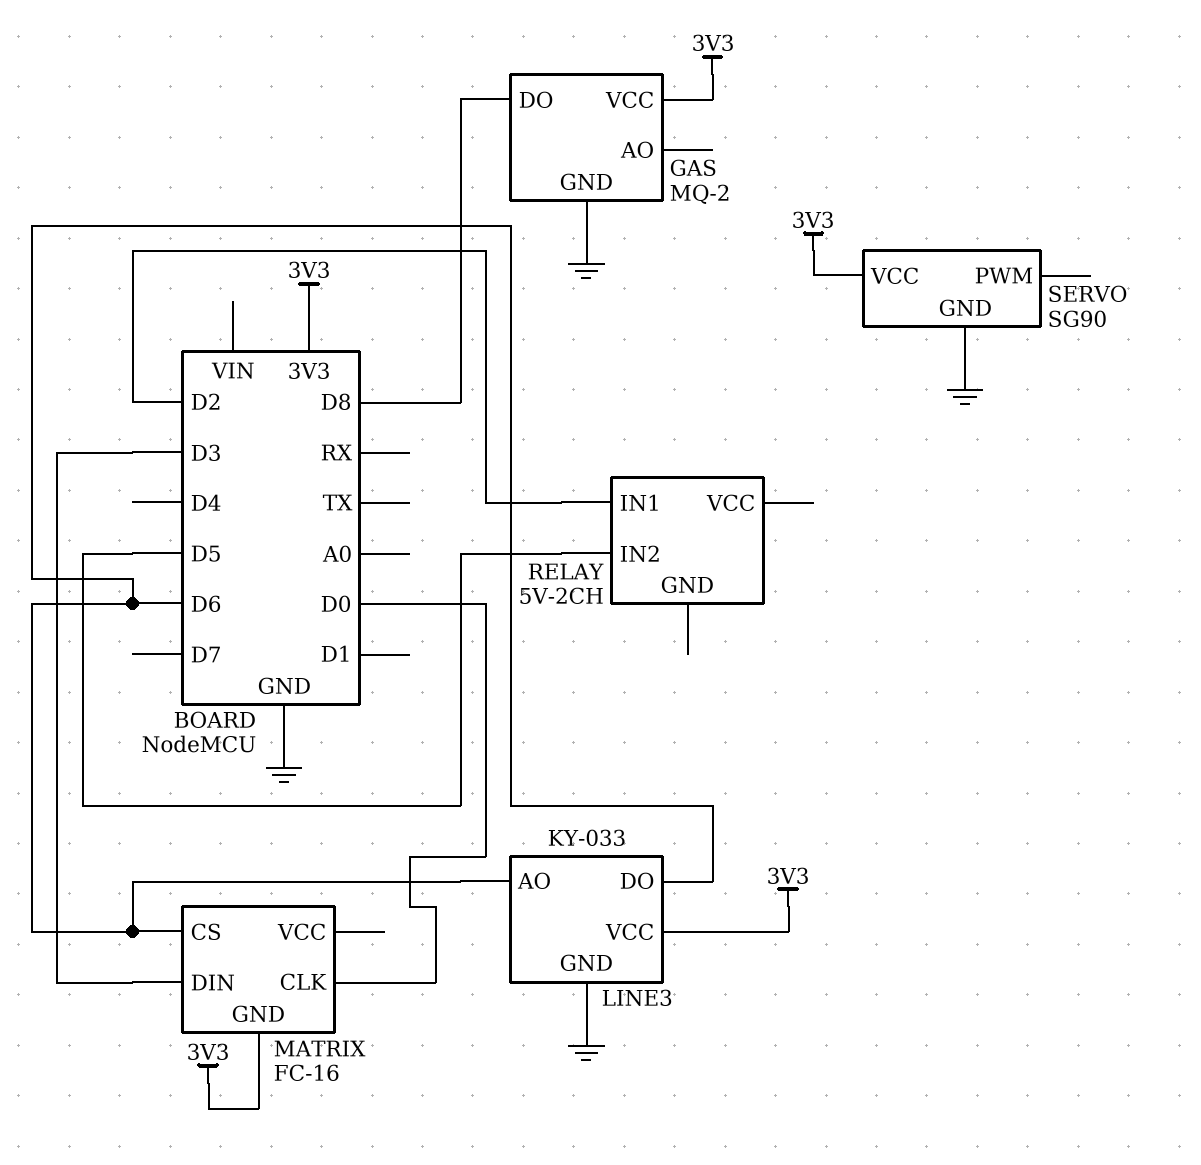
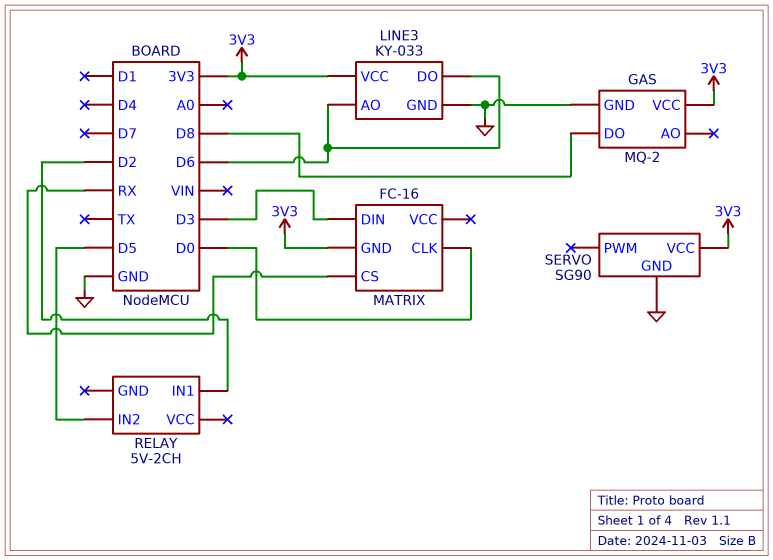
MATRIX pin CS: D6 -> RX

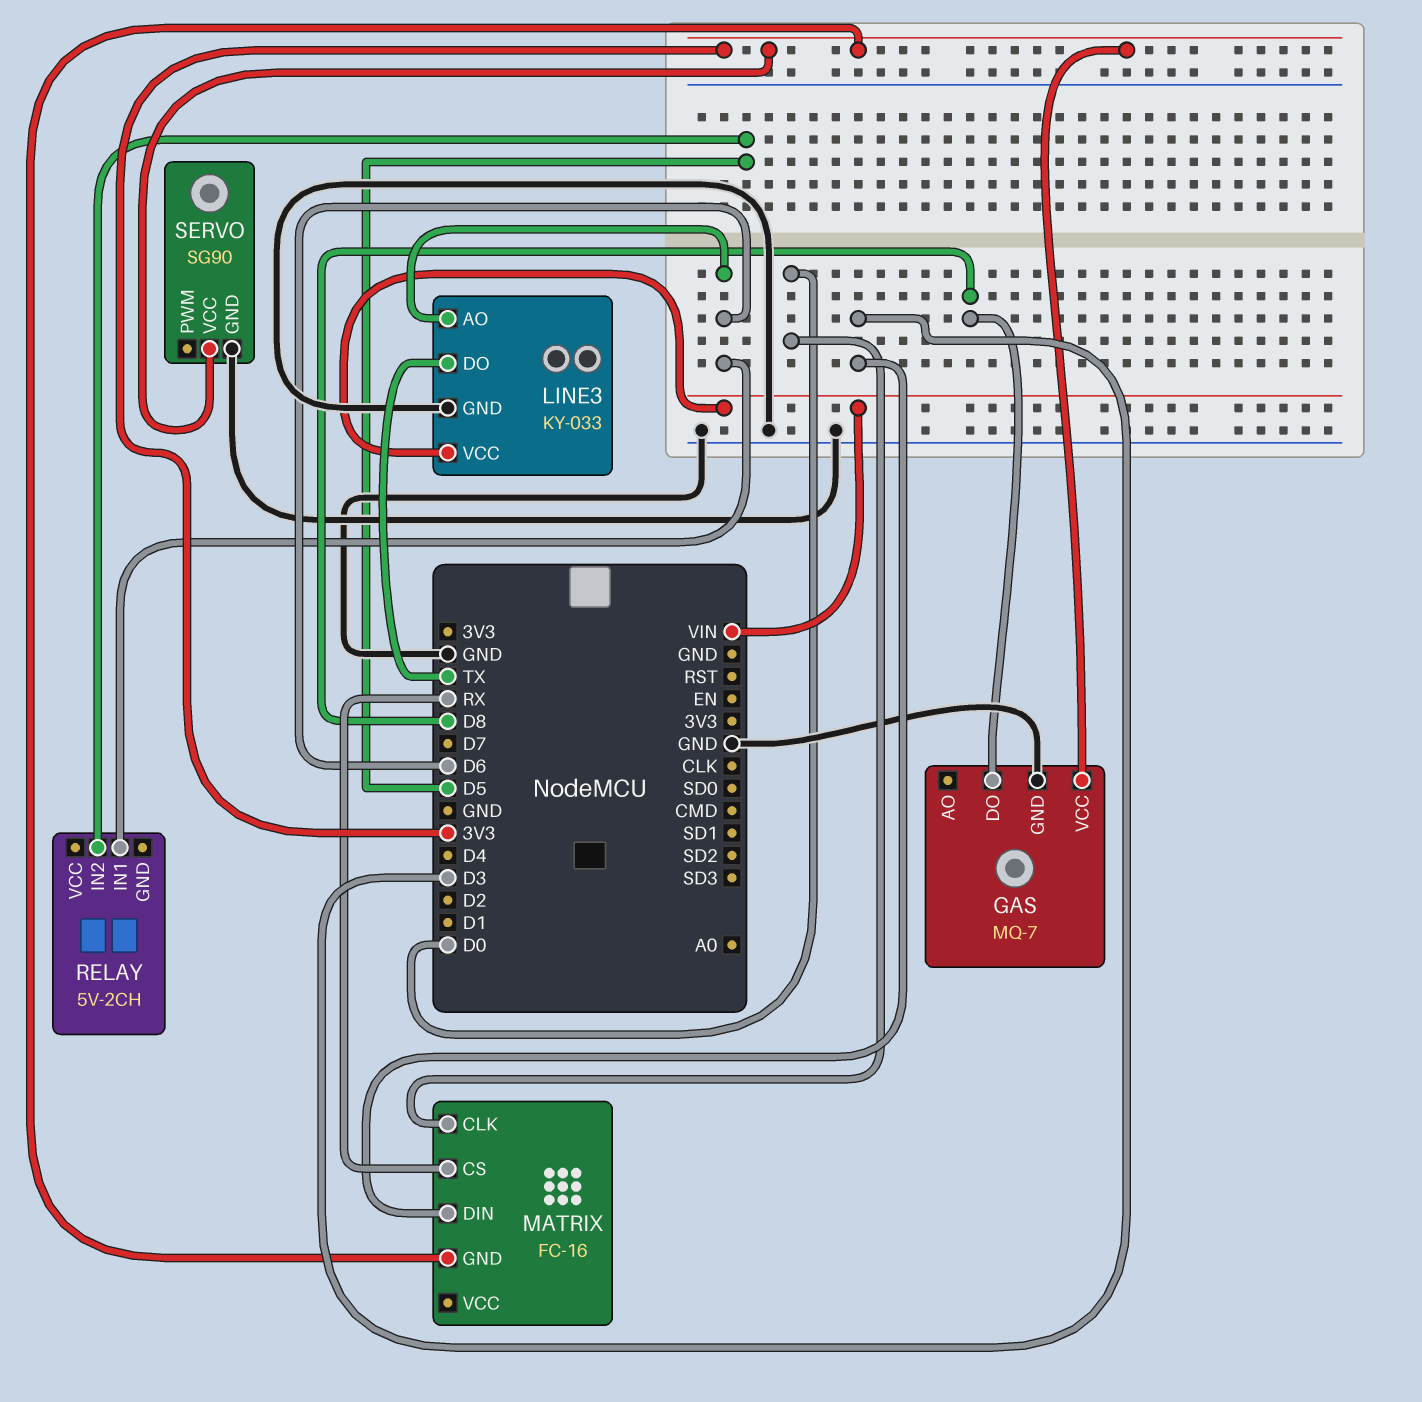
GAS: MQ-2 -> MQ-7
LINE3 pin DO: D6 -> TX
LINE3 pin VCC: 3V3 -> VIN
RELAY pin IN1: D2 -> D6

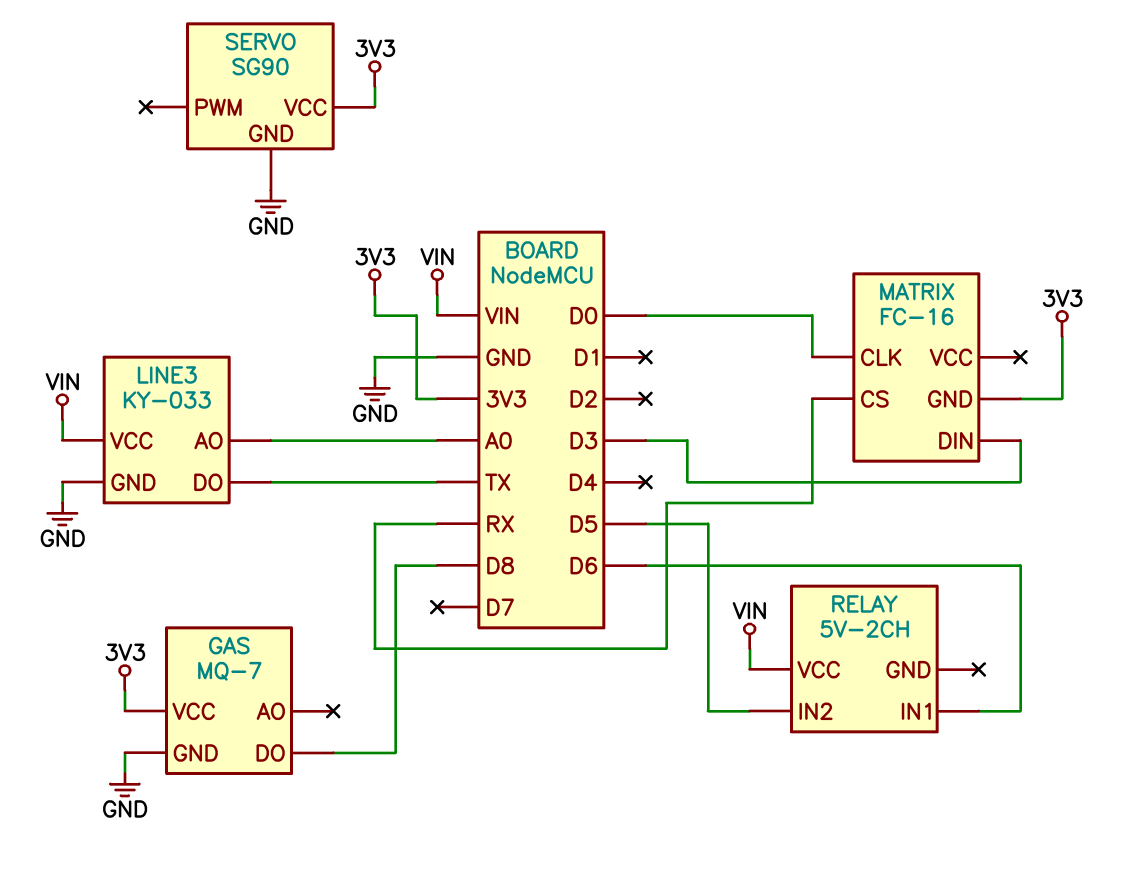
LINE3 pin AO: D6 -> A0
RELAY pin VCC: none -> VIN

